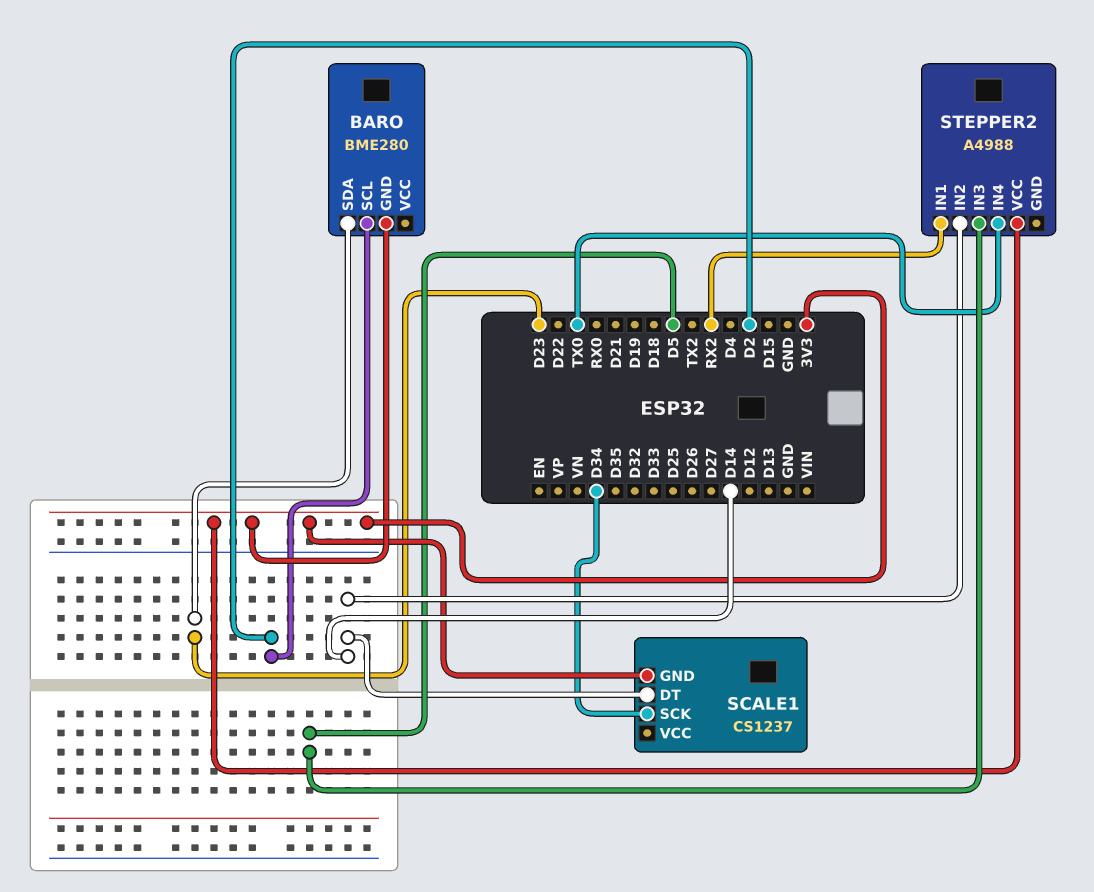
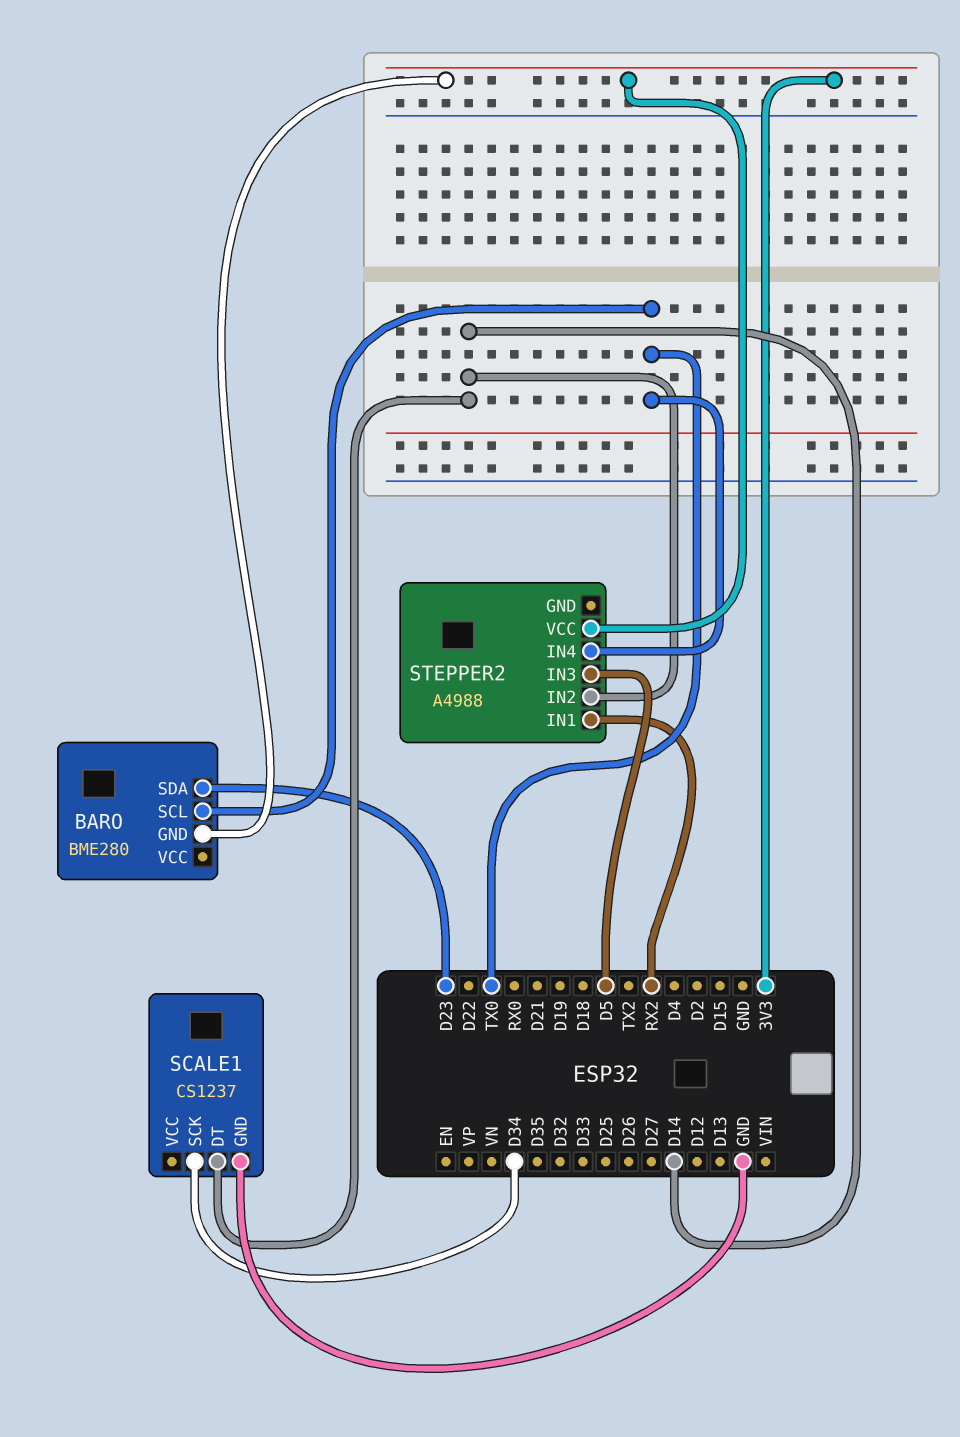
BARO pin SCL: D2 -> TX0
SCALE1 pin GND: 3V3 -> GND

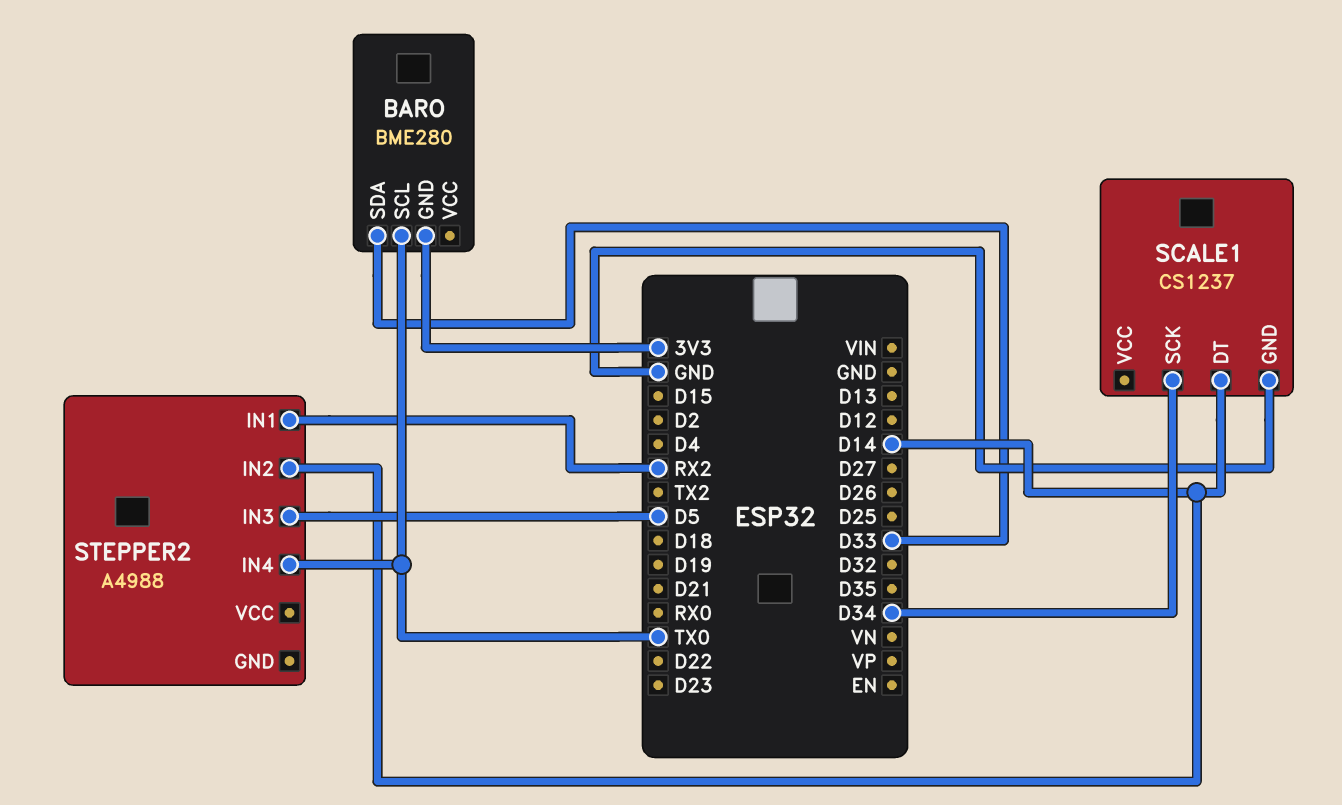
BARO pin SDA: D23 -> D33
STEPPER2 pin VCC: 3V3 -> none

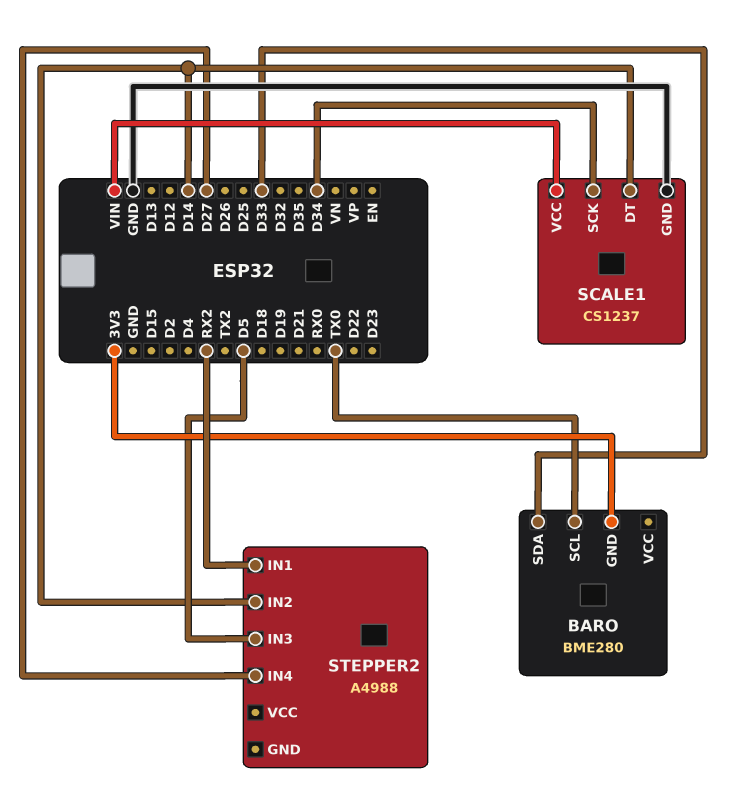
SCALE1 pin VCC: none -> VIN
STEPPER2 pin IN4: TX0 -> D27

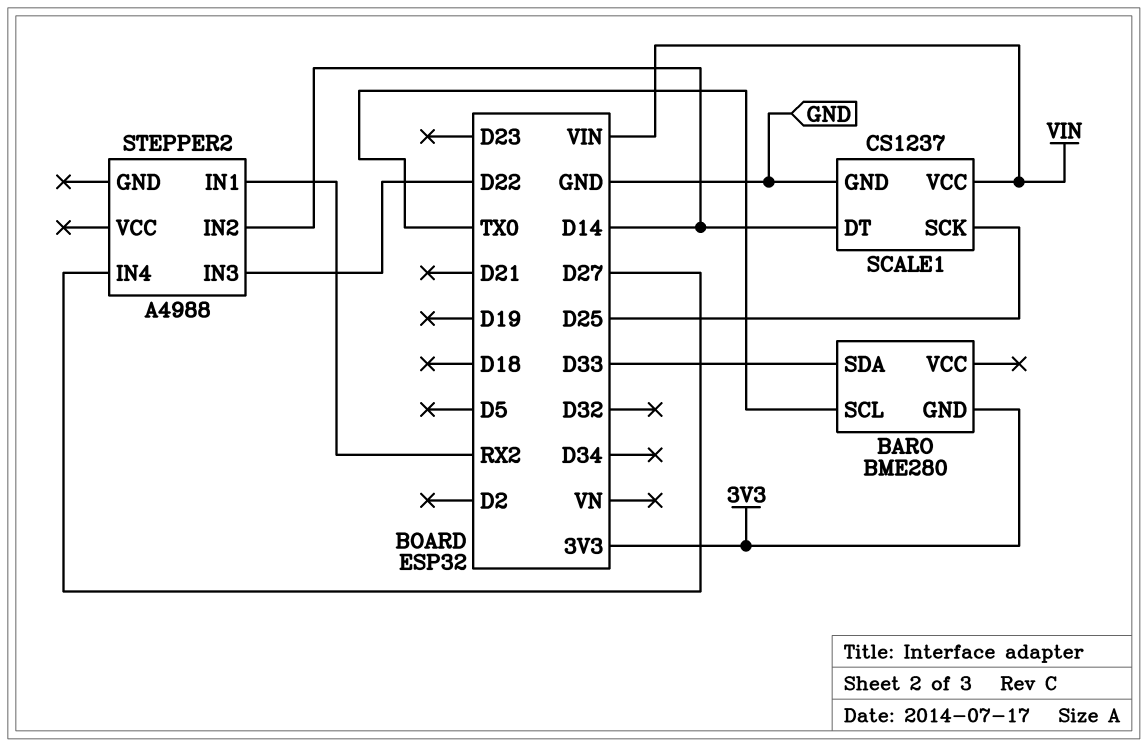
SCALE1 pin SCK: D34 -> D25
STEPPER2 pin IN3: D5 -> D22

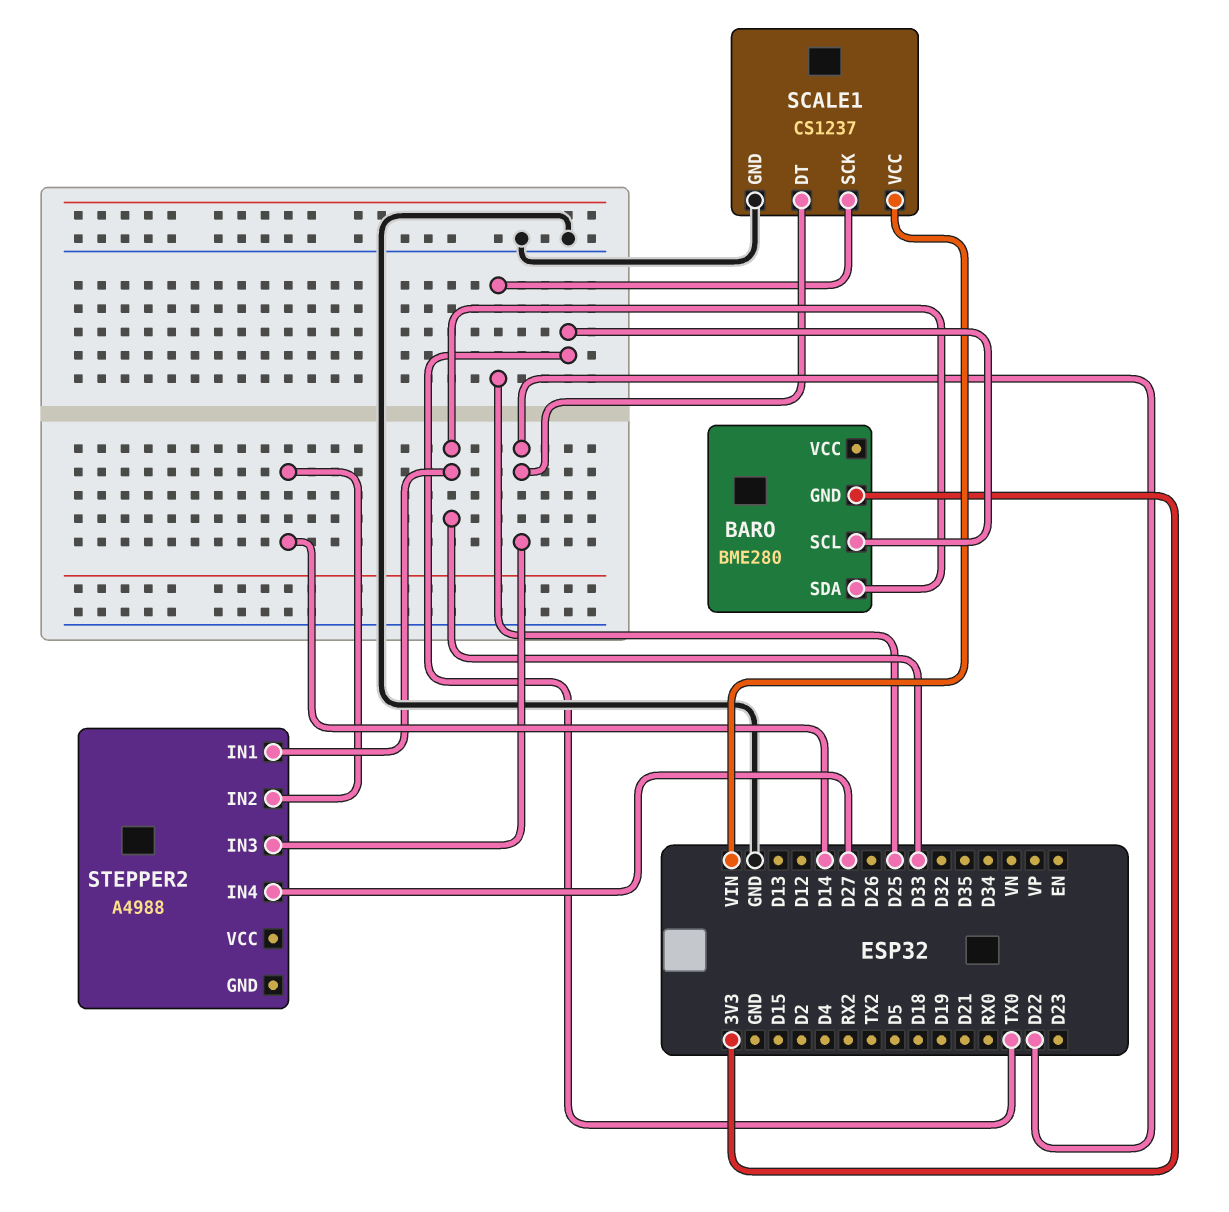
SCALE1 pin DT: D14 -> D22
STEPPER2 pin IN1: RX2 -> D33

